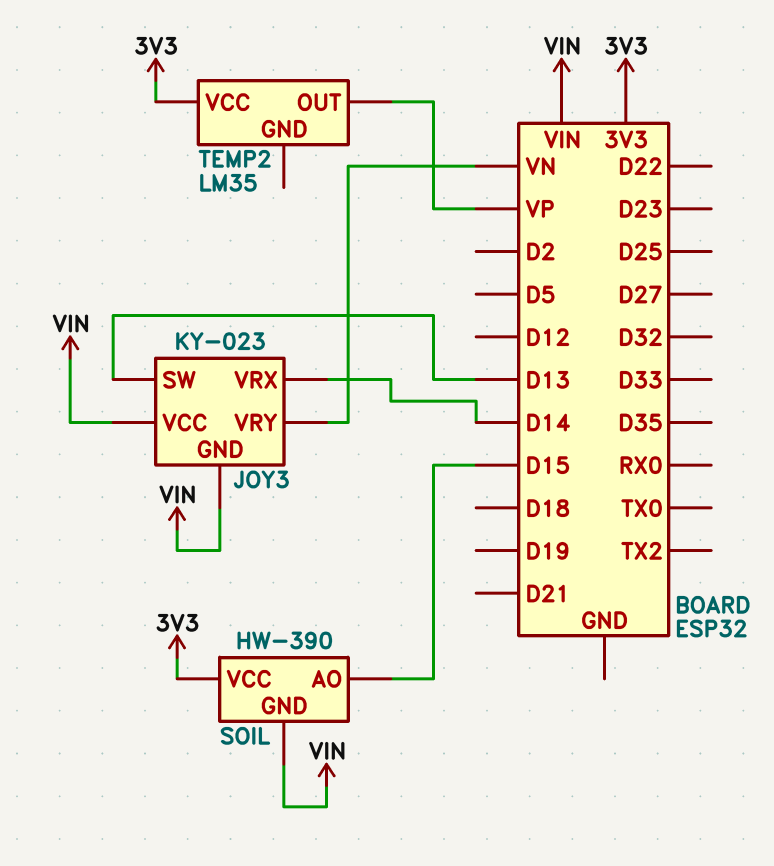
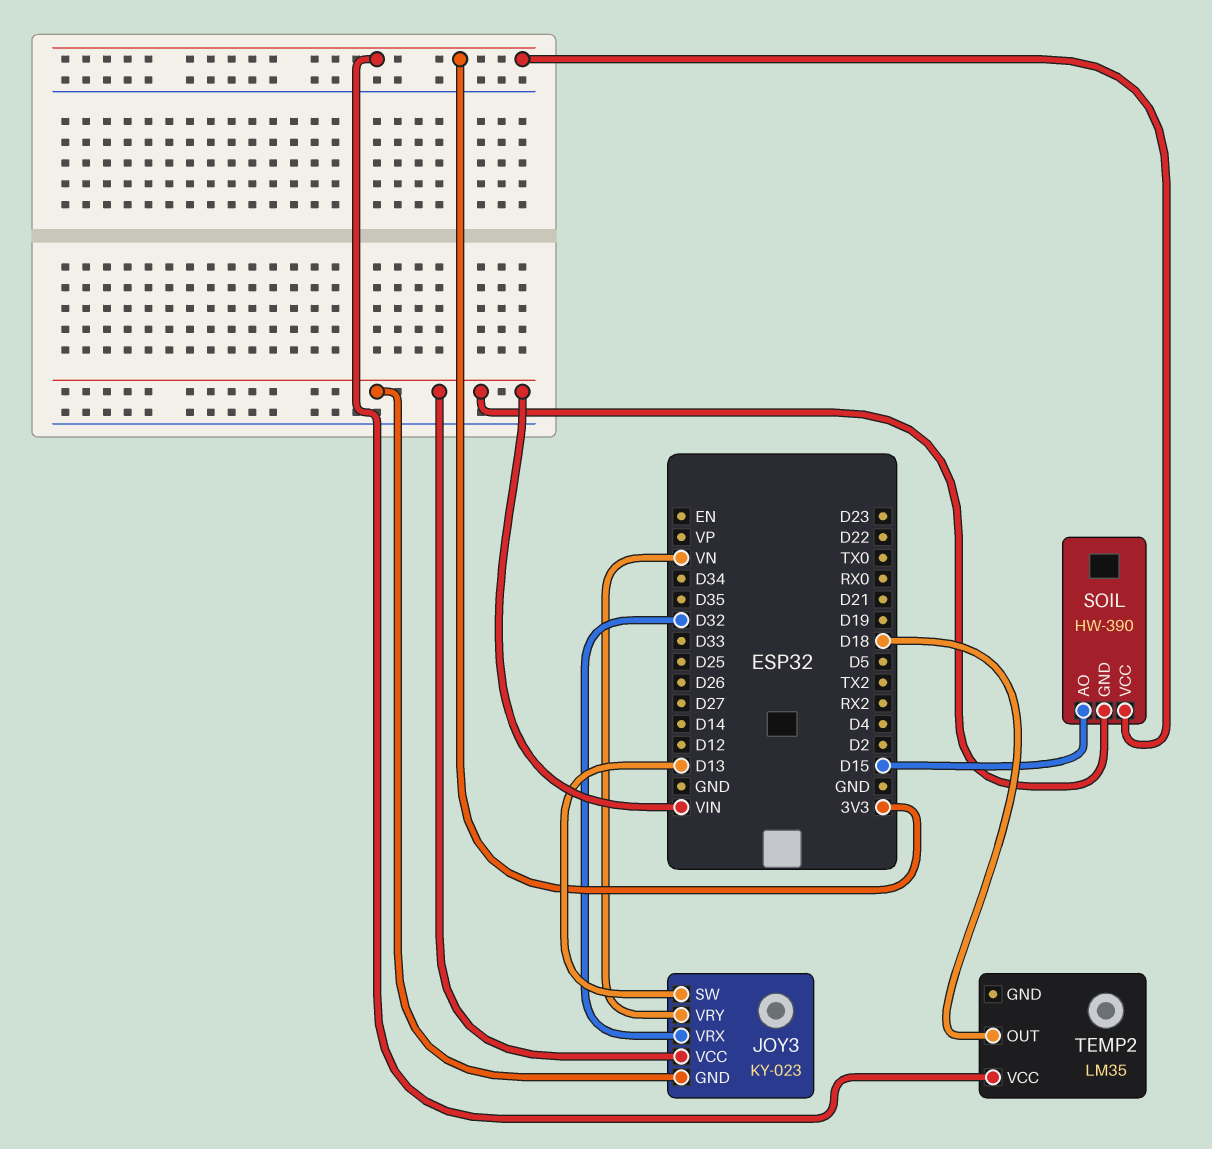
JOY3 pin VRX: D14 -> D32
TEMP2 pin OUT: VP -> D18

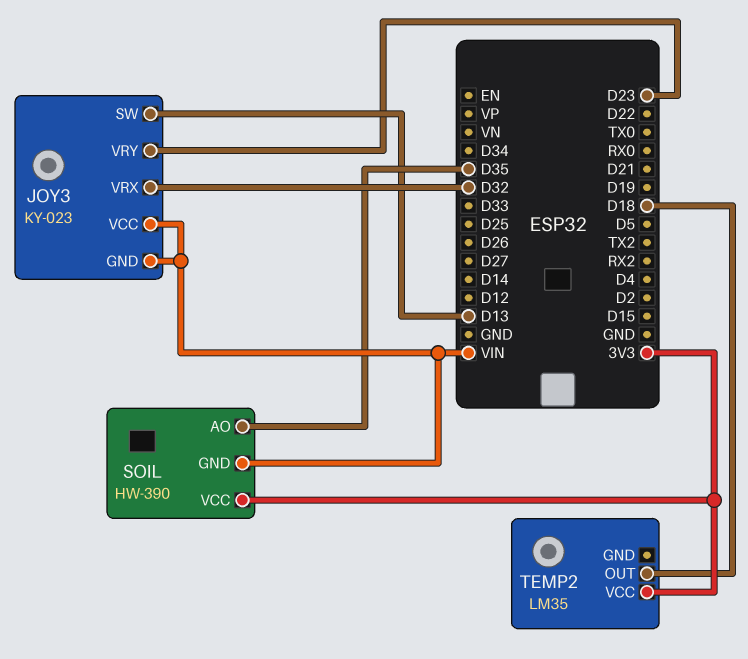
JOY3 pin VRY: VN -> D23
SOIL pin AO: D15 -> D35

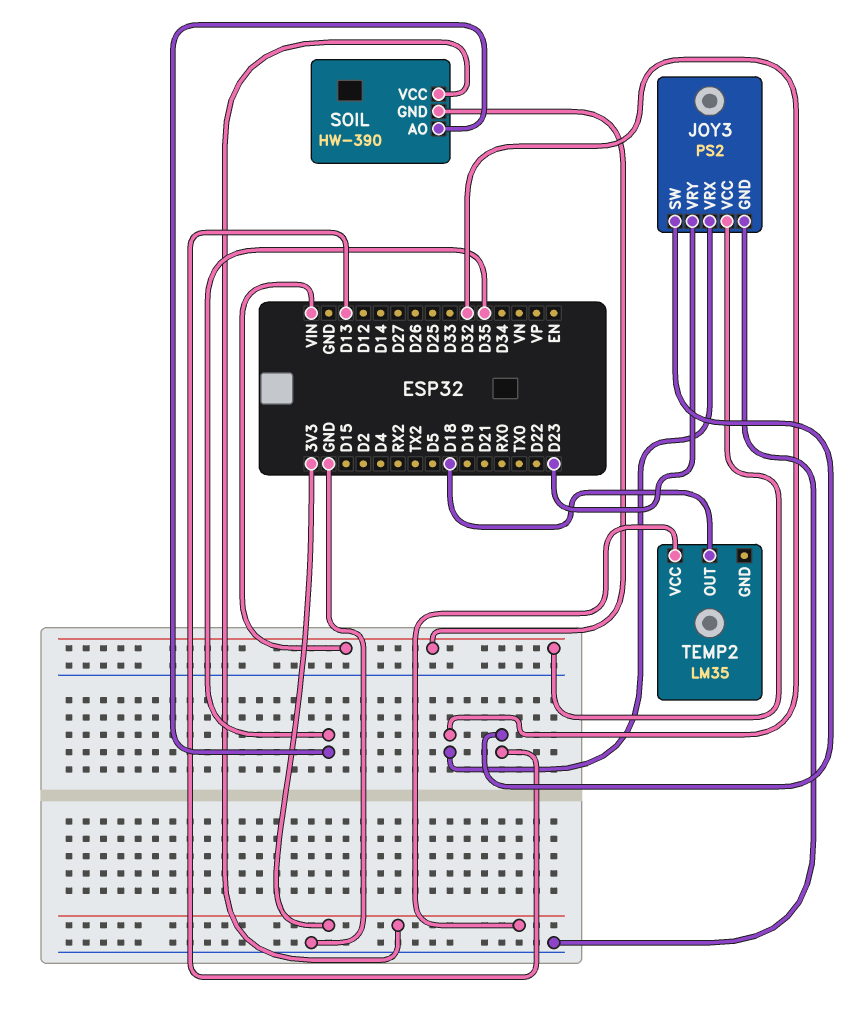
JOY3: KY-023 -> PS2
JOY3 pin GND: VIN -> GND

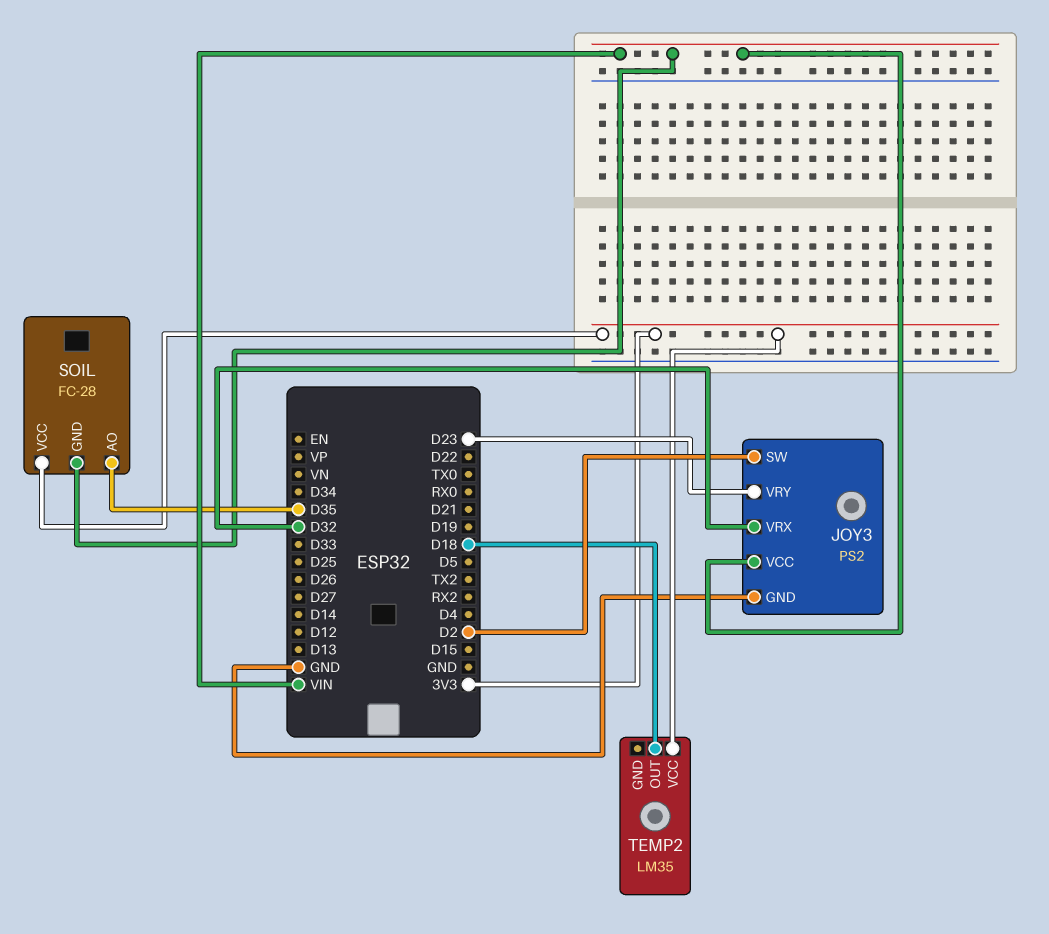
JOY3 pin SW: D13 -> D2
SOIL: HW-390 -> FC-28

